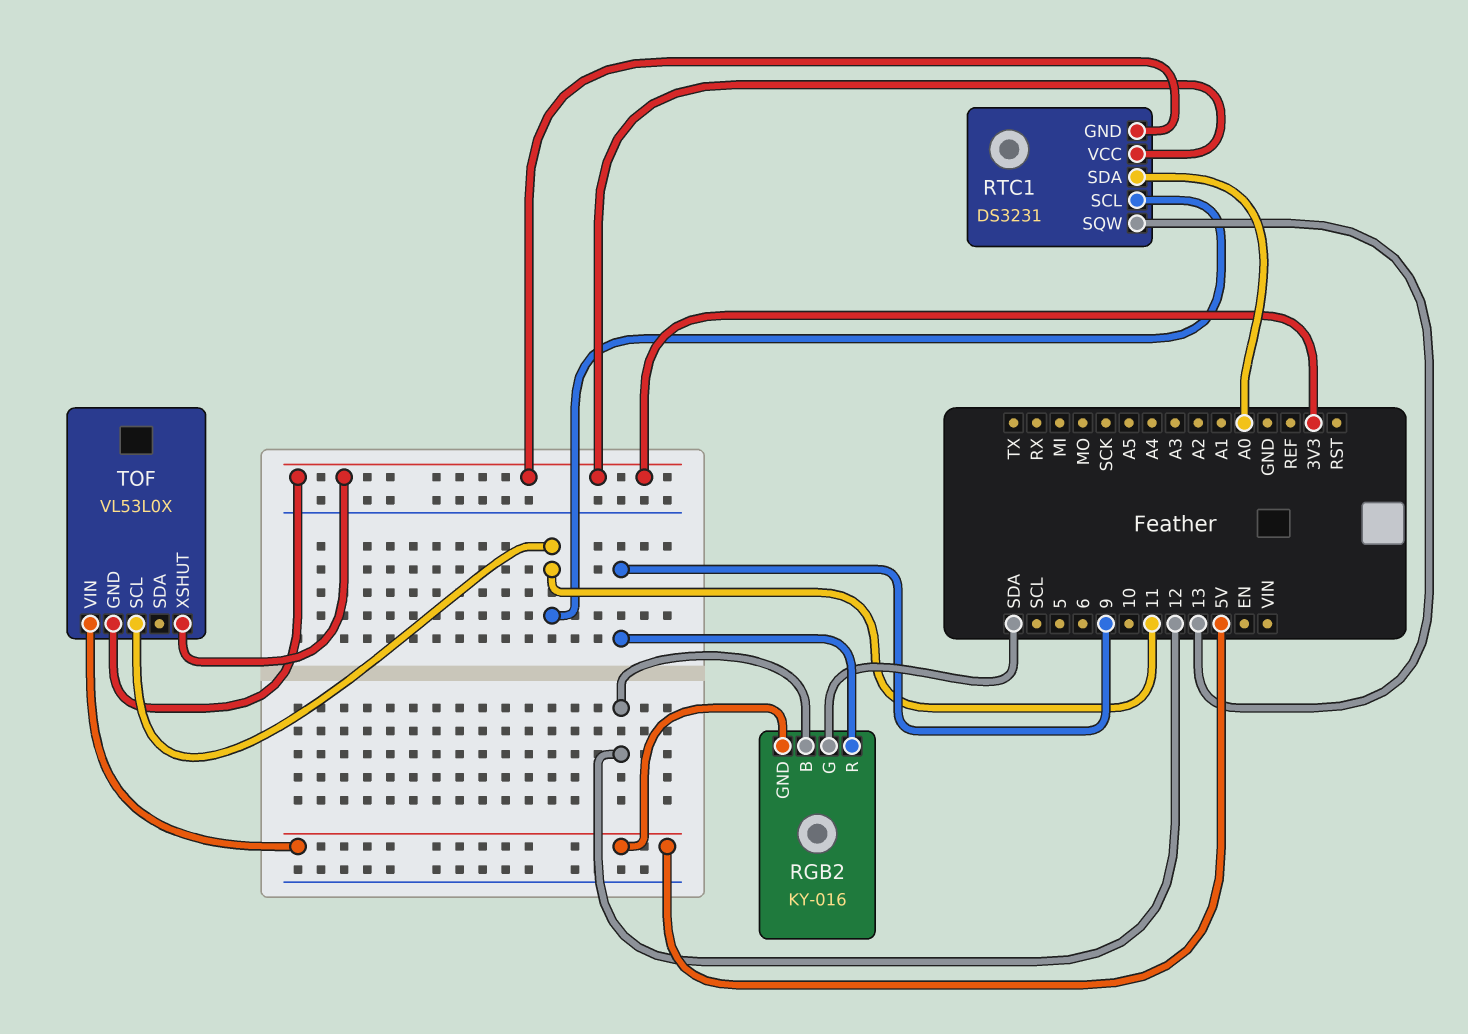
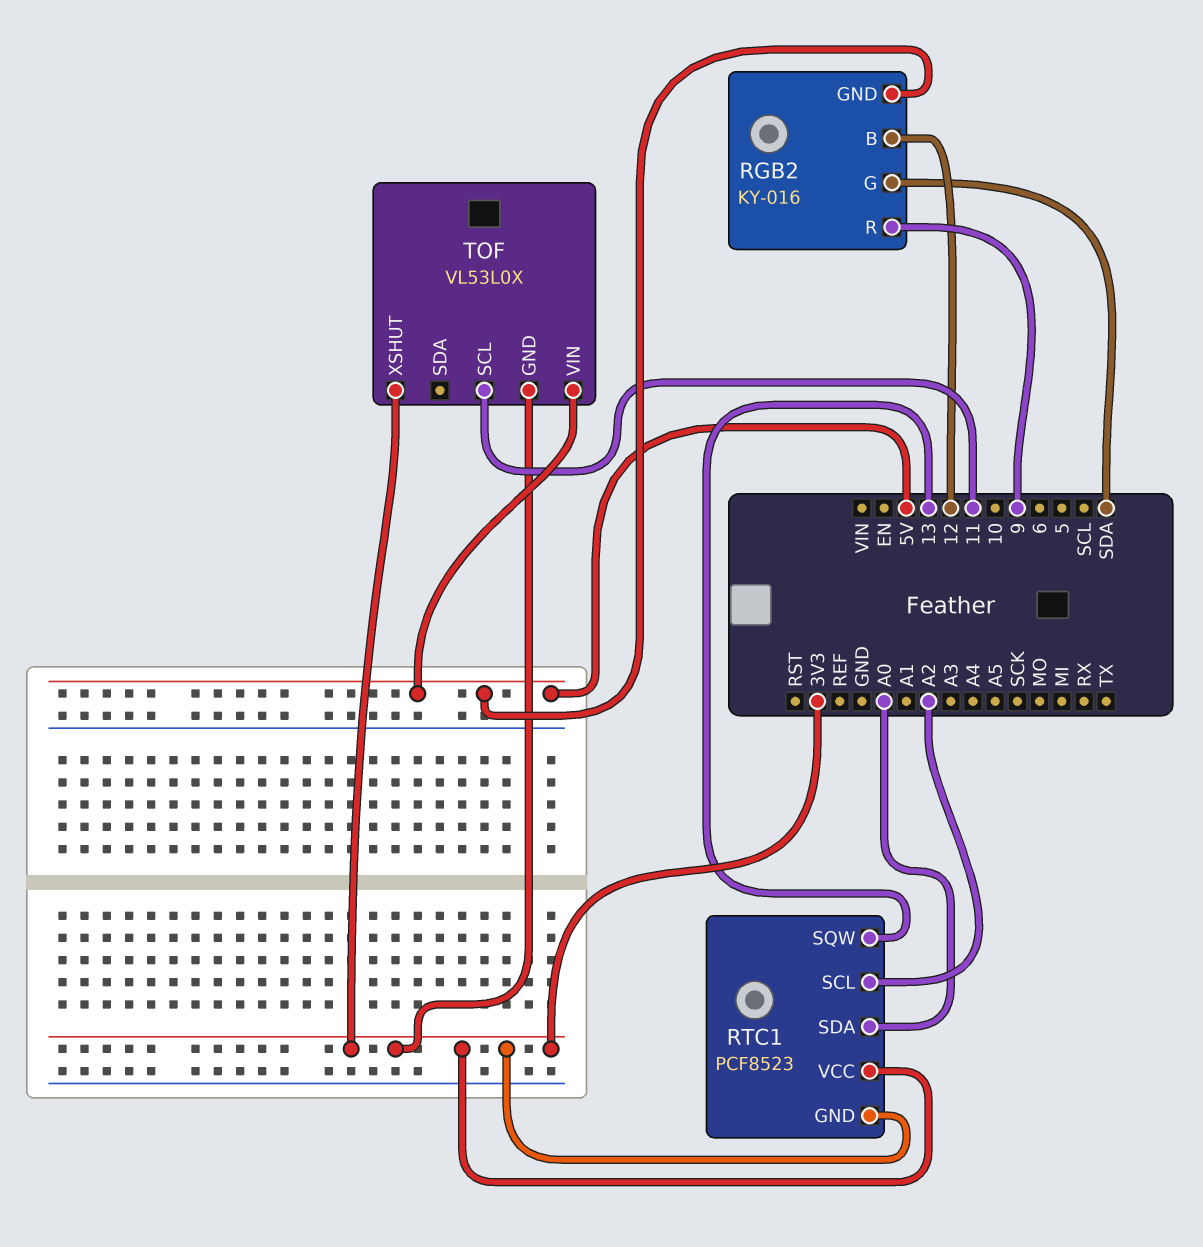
RTC1: DS3231 -> PCF8523
RTC1 pin SCL: 11 -> A2

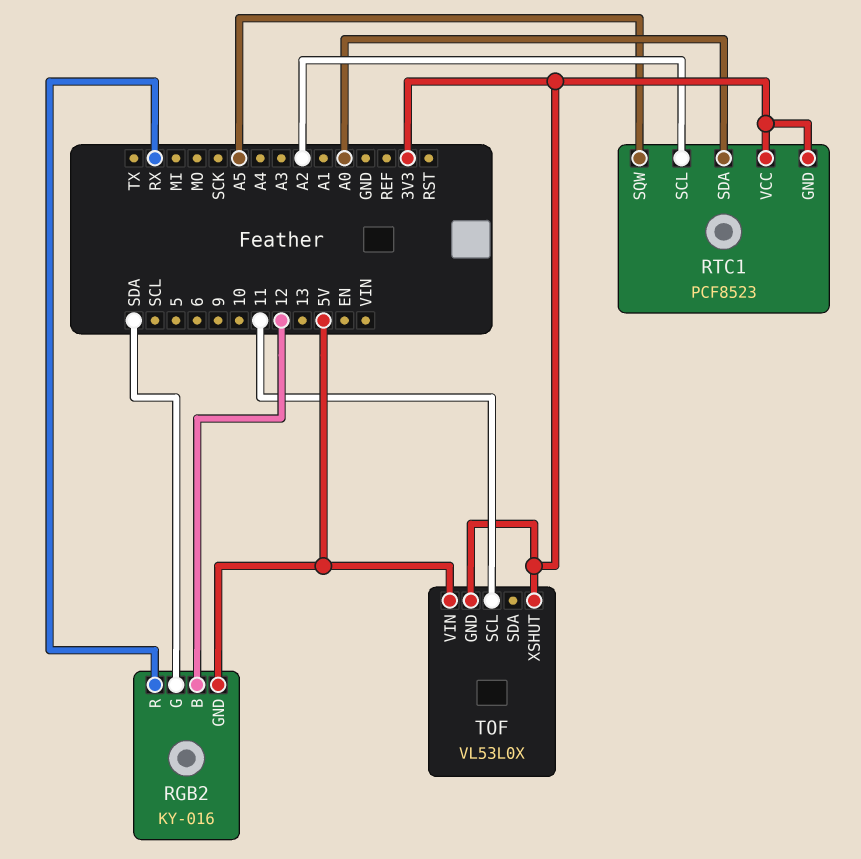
RGB2 pin R: 9 -> RX
RTC1 pin SQW: 13 -> A5

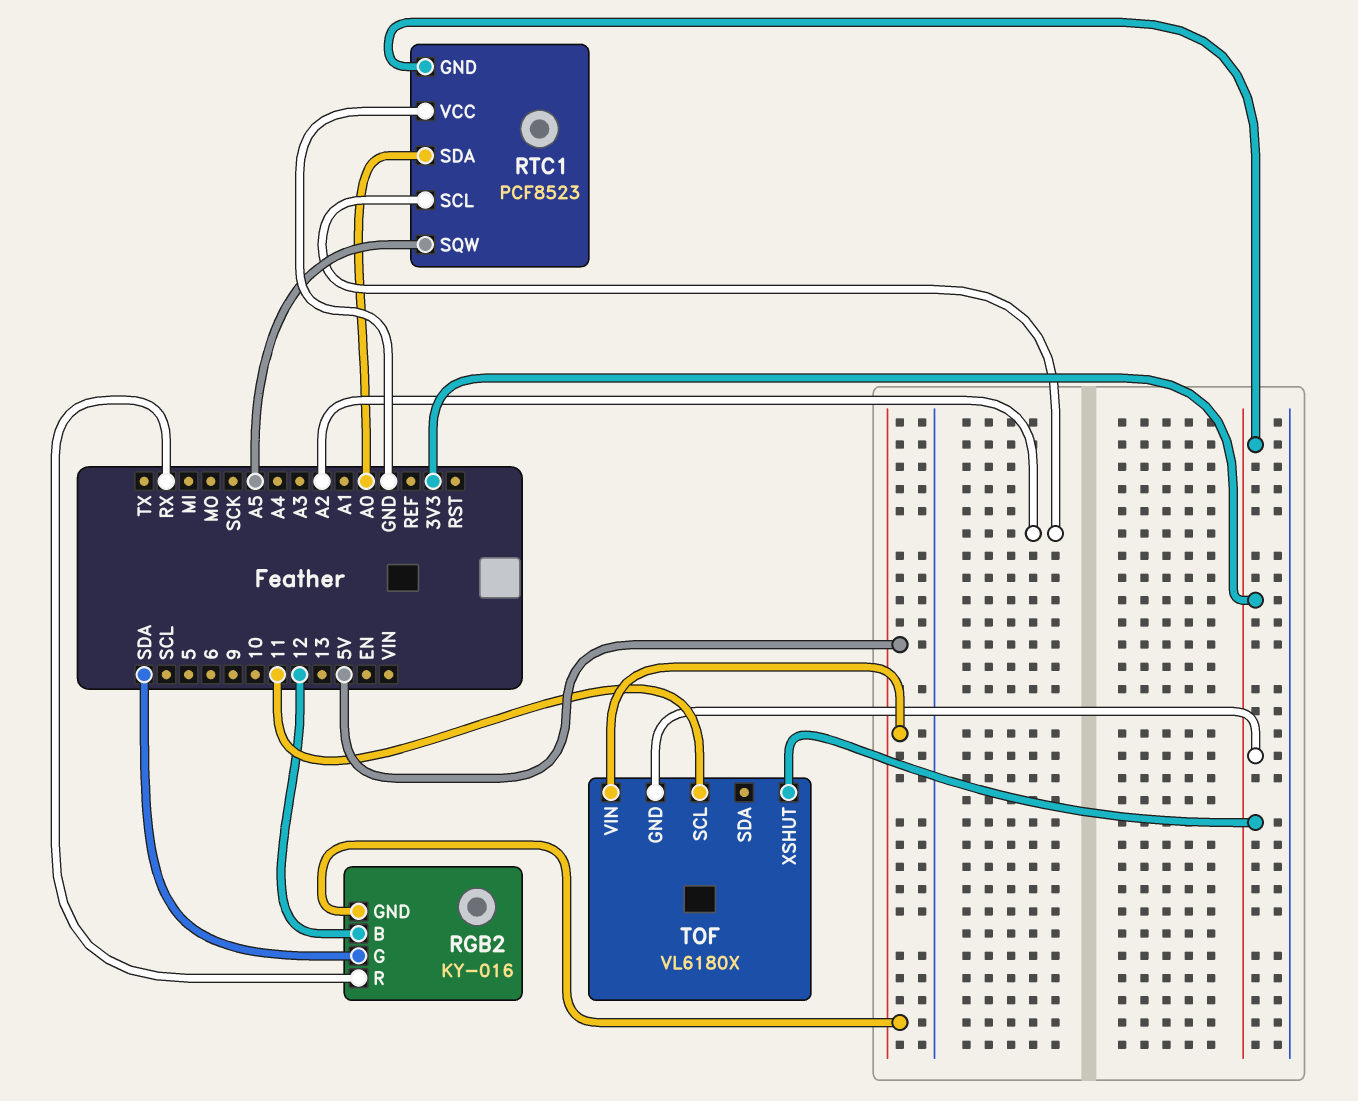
RTC1 pin VCC: 3V3 -> GND
TOF: VL53L0X -> VL6180X

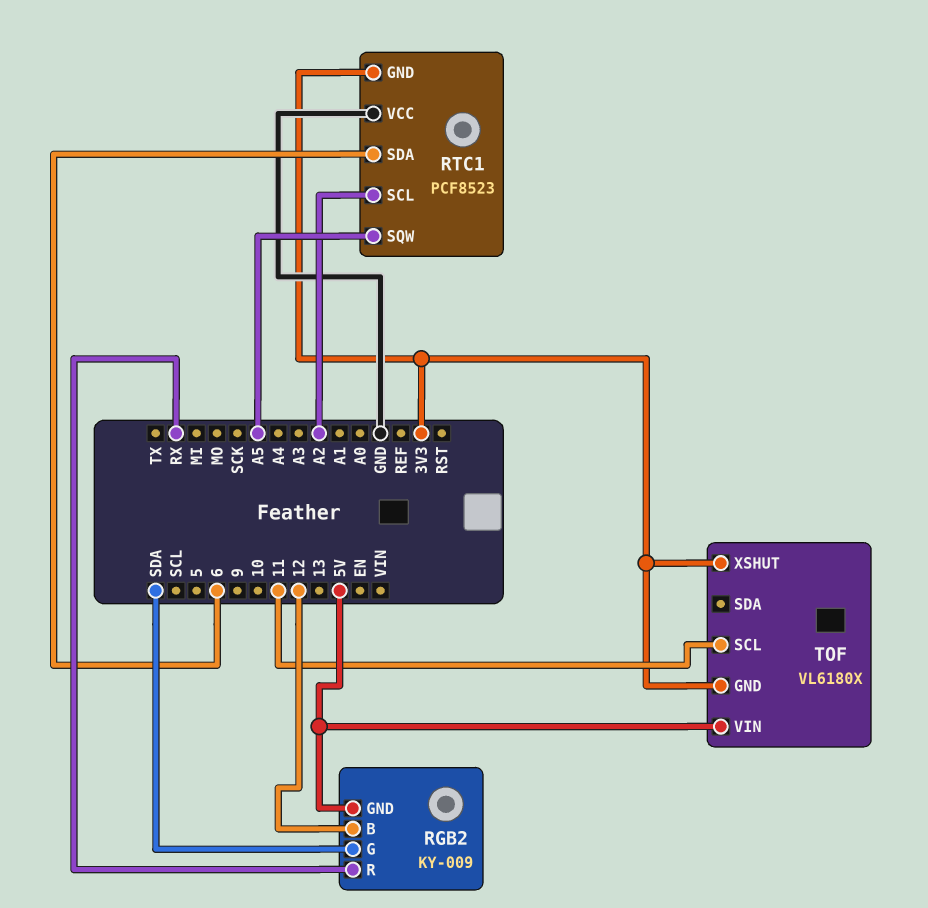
RGB2: KY-016 -> KY-009
RTC1 pin SDA: A0 -> 6

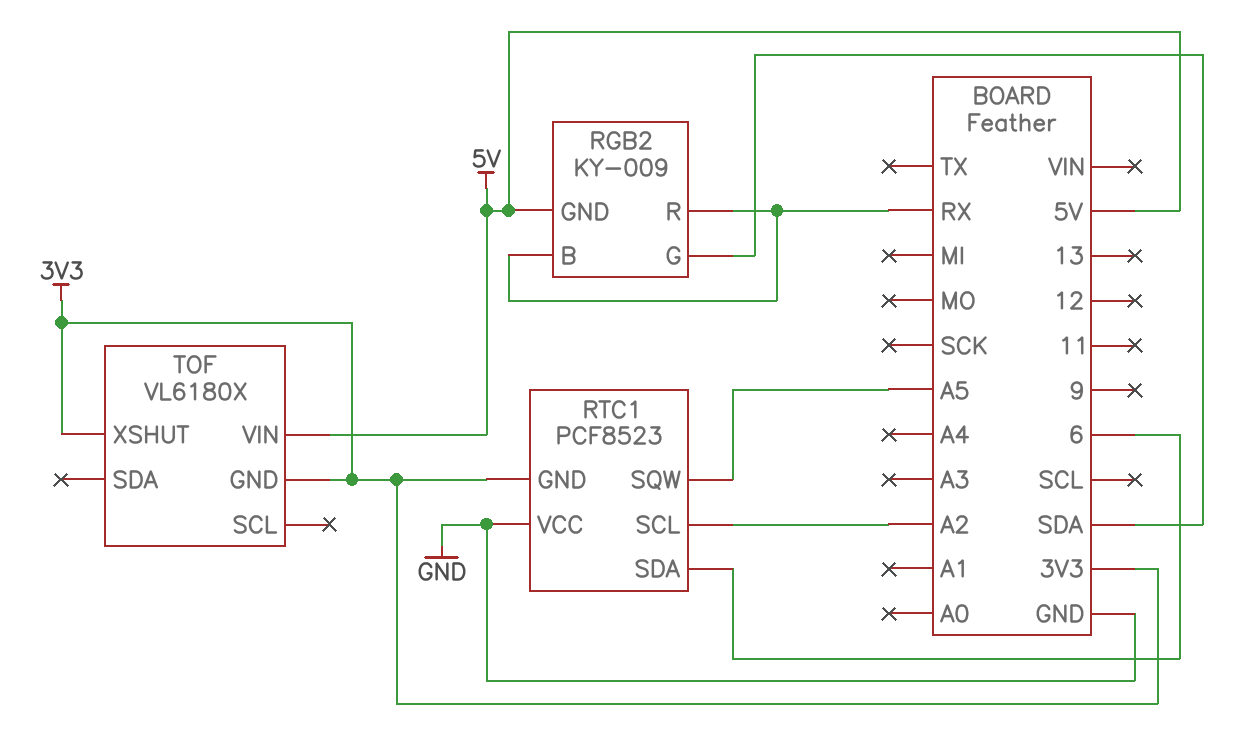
RGB2 pin B: 12 -> RX
TOF pin SCL: 11 -> none

